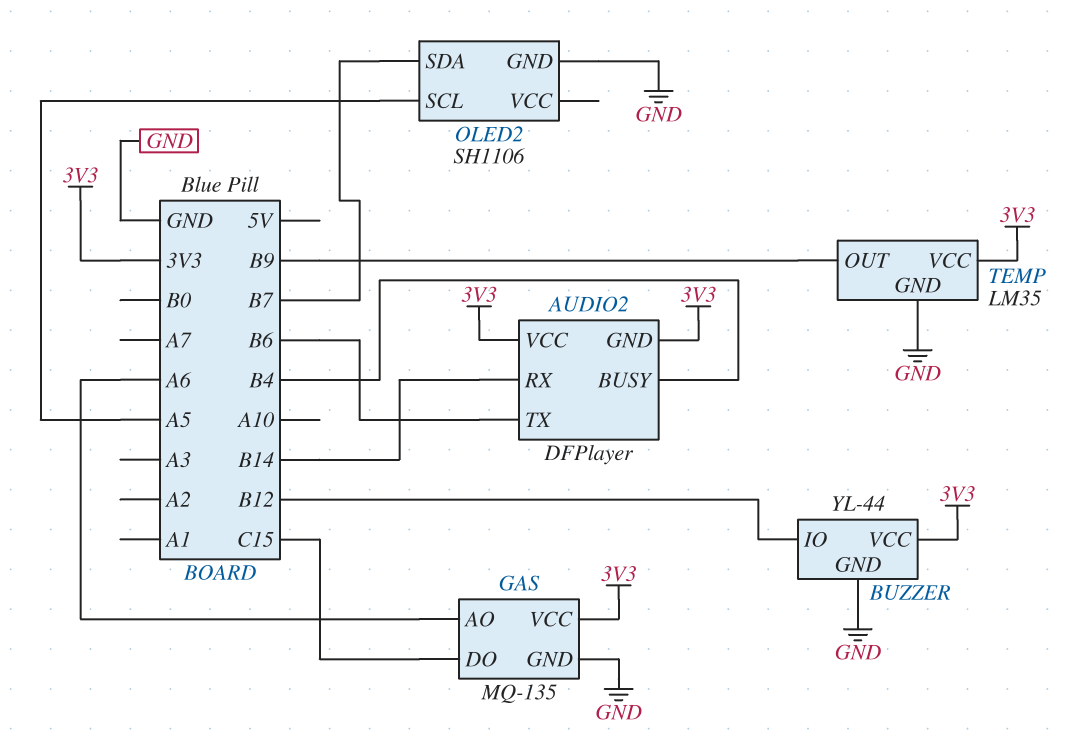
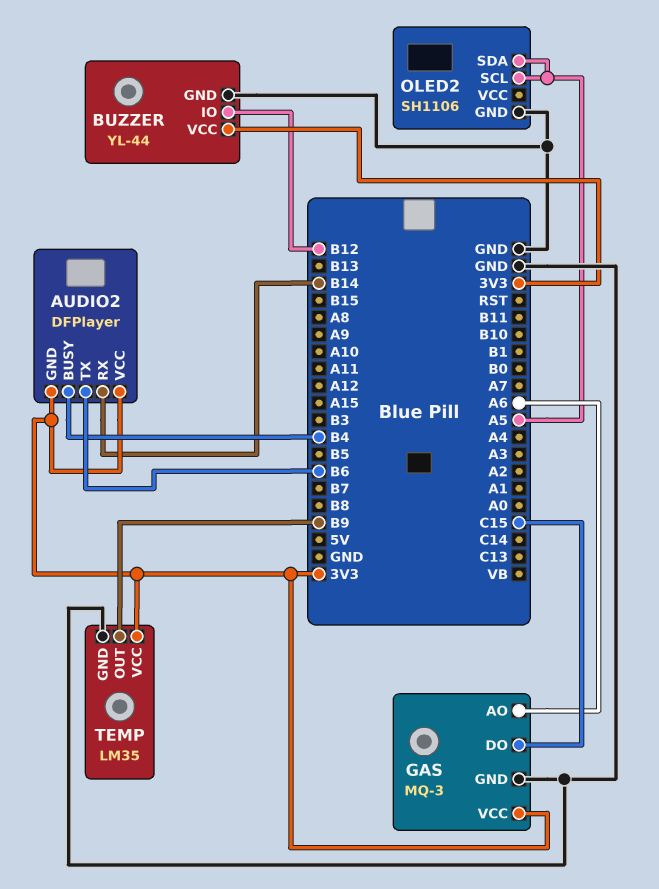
GAS: MQ-135 -> MQ-3
OLED2 pin SDA: B7 -> A5

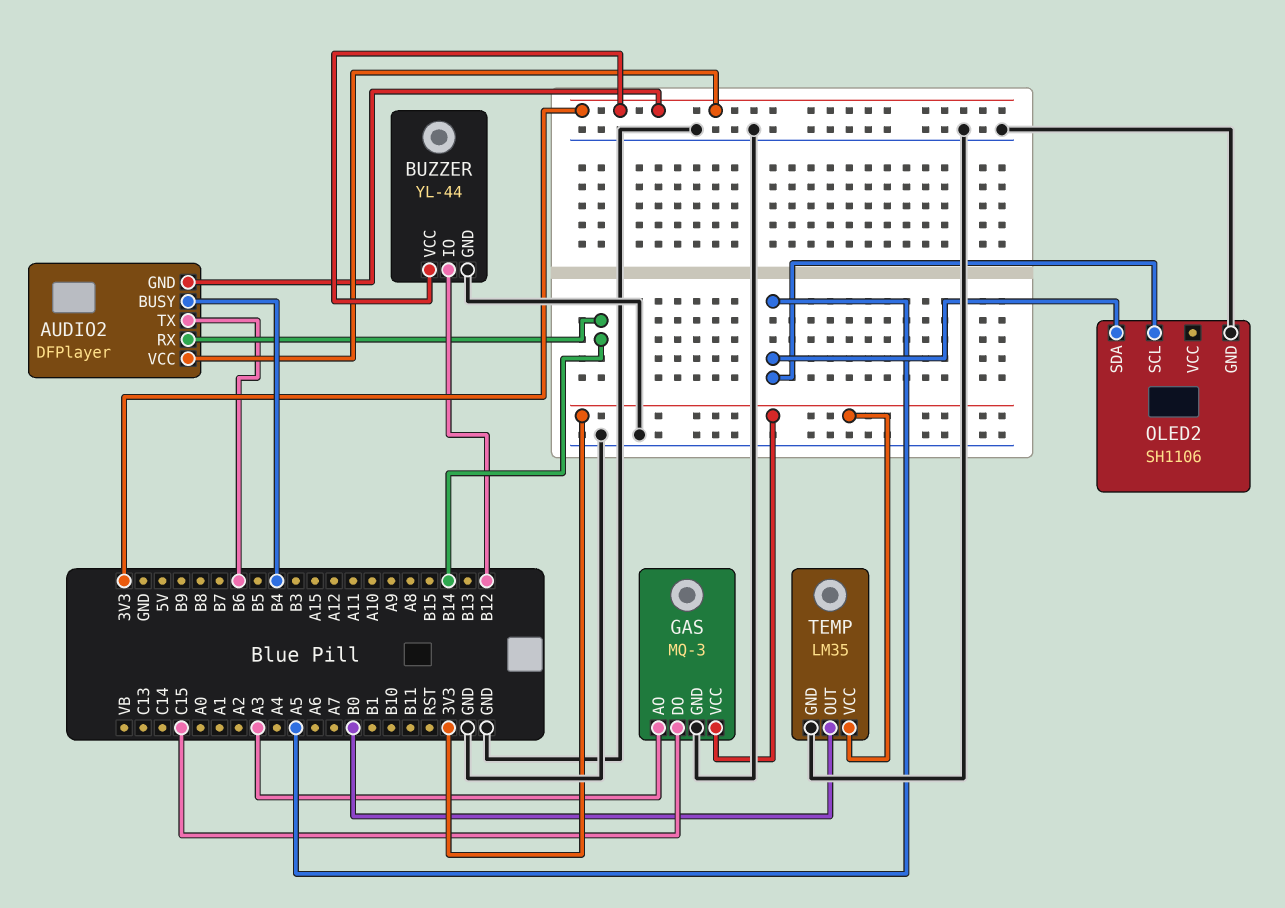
GAS pin AO: A6 -> A3
TEMP pin OUT: B9 -> B0

